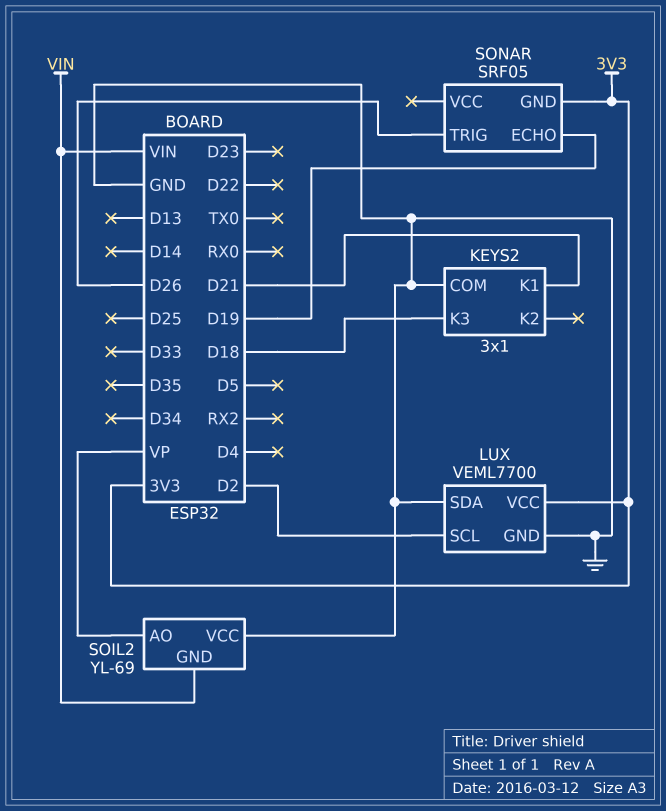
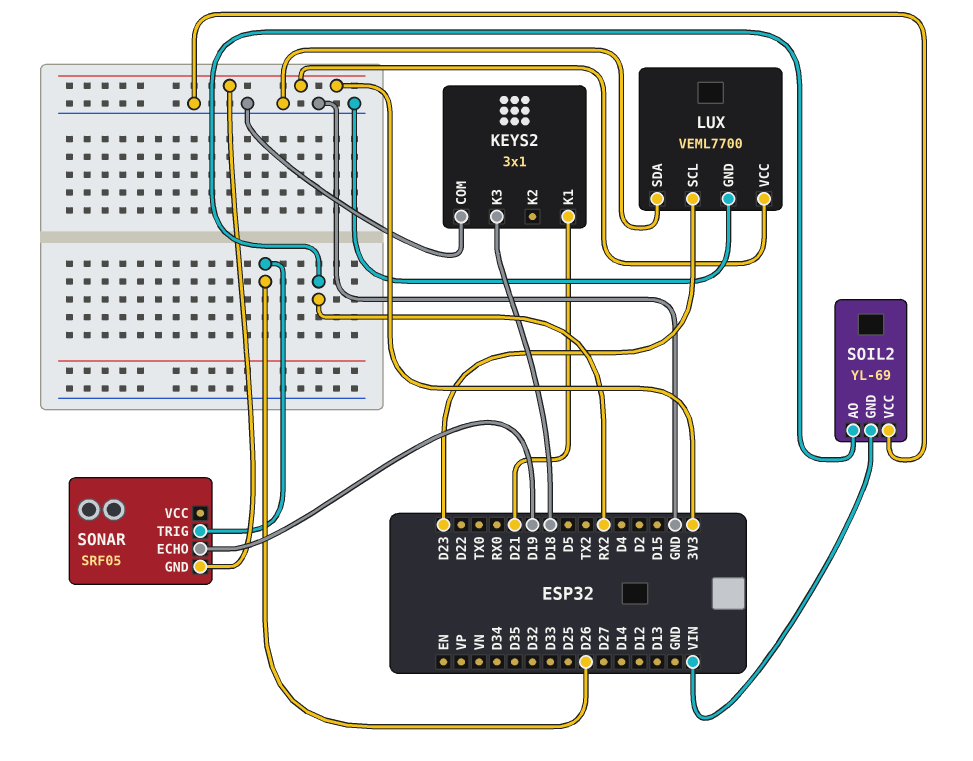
LUX pin SCL: D2 -> D23
SOIL2 pin AO: VP -> RX2

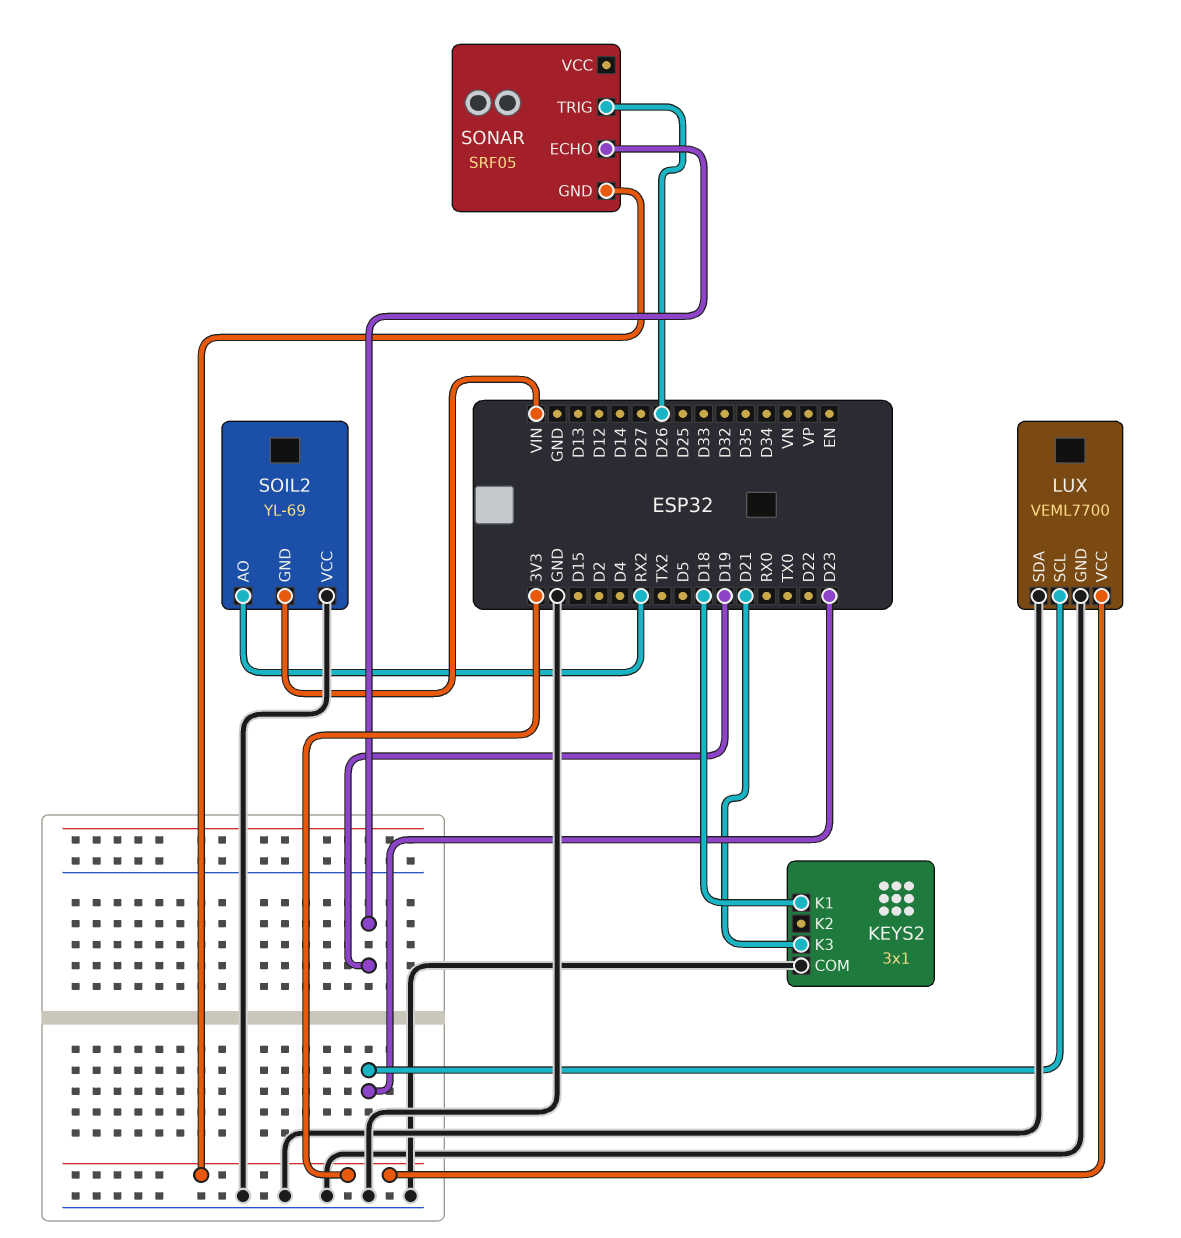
KEYS2 pin K1: D21 -> D18
KEYS2 pin K3: D18 -> D21

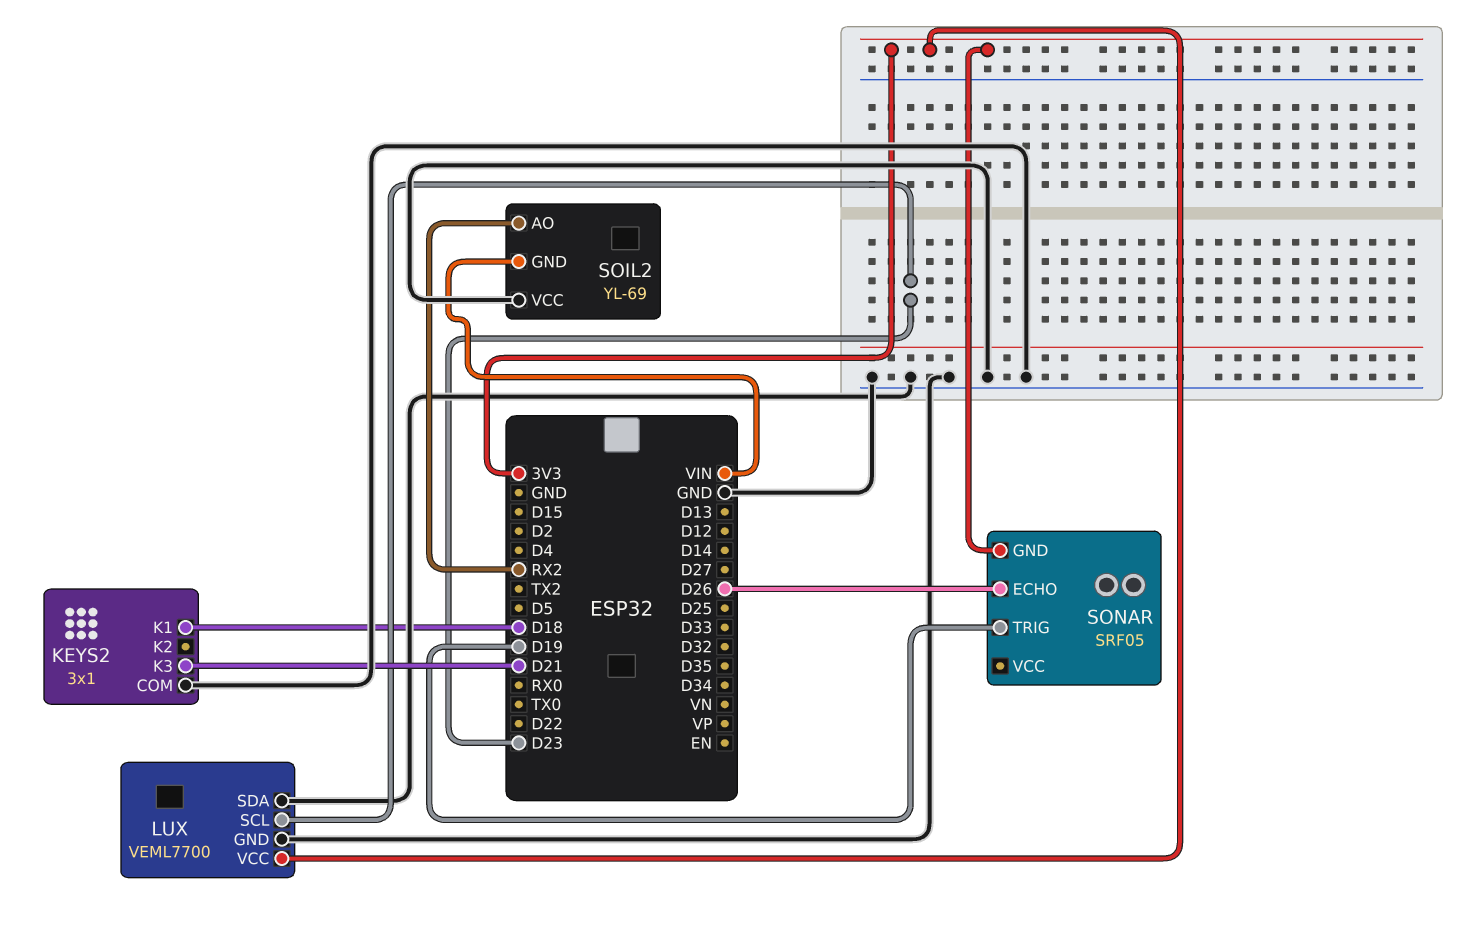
SONAR pin ECHO: D19 -> D26
SONAR pin TRIG: D26 -> D19

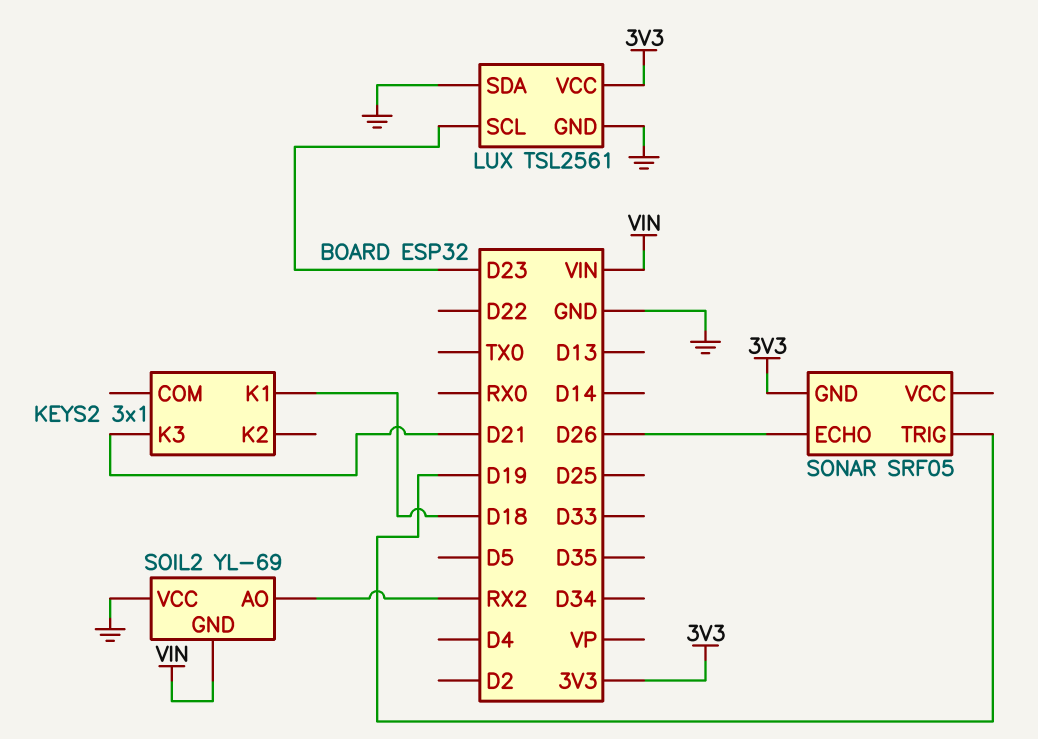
KEYS2 pin COM: GND -> none
LUX: VEML7700 -> TSL2561

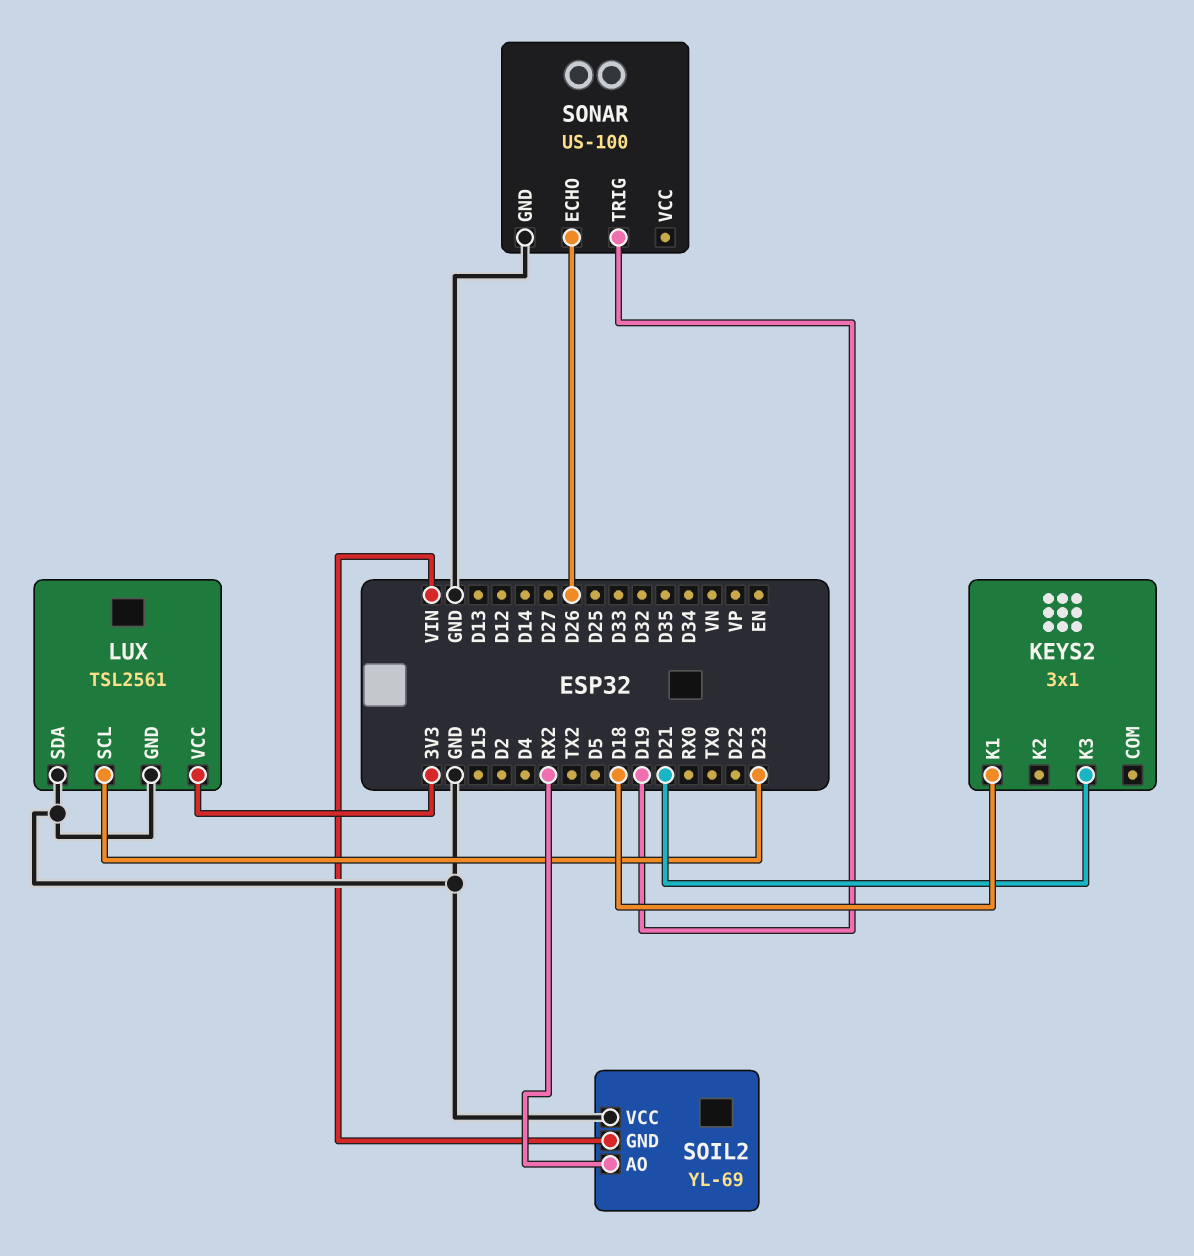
SONAR: SRF05 -> US-100
SONAR pin GND: 3V3 -> GND

